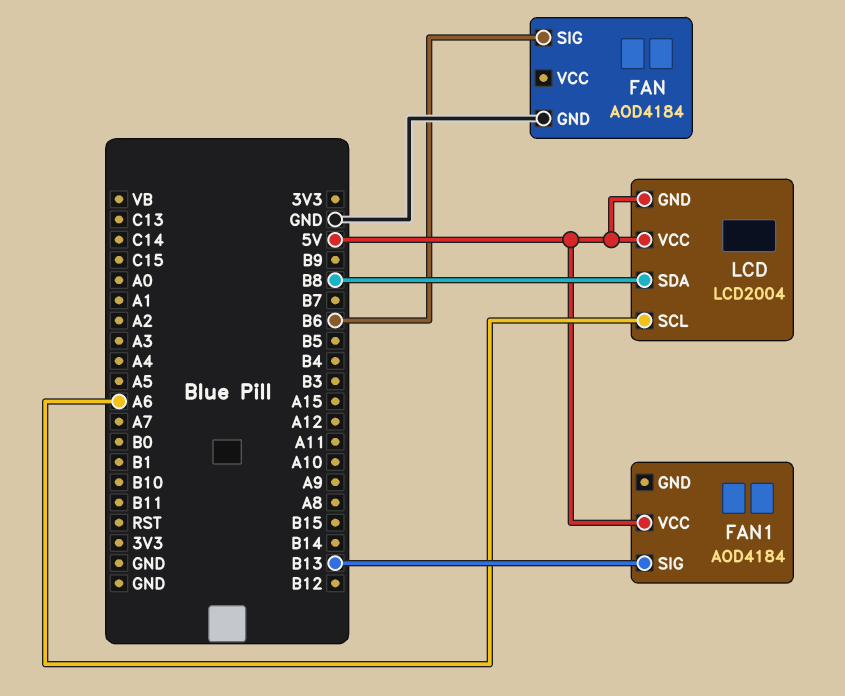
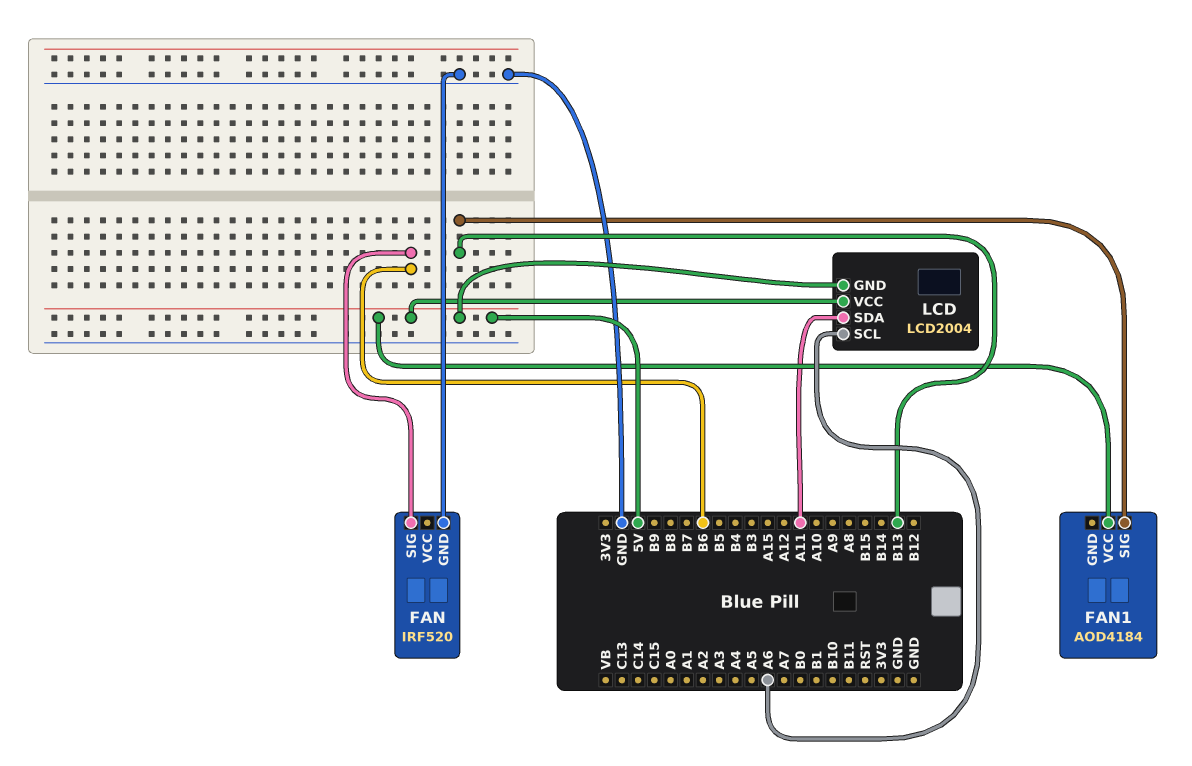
FAN: AOD4184 -> IRF520
LCD pin SDA: B8 -> A11

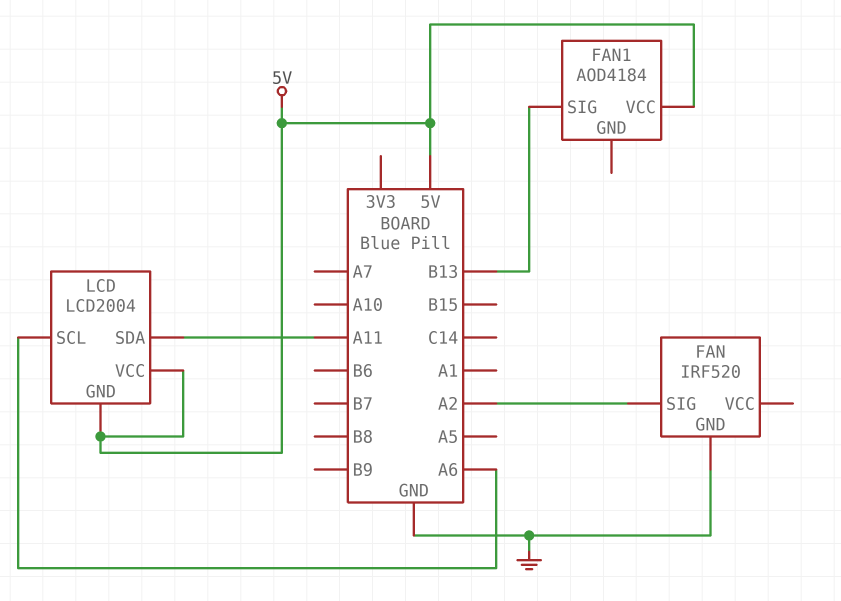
FAN pin SIG: B6 -> A2

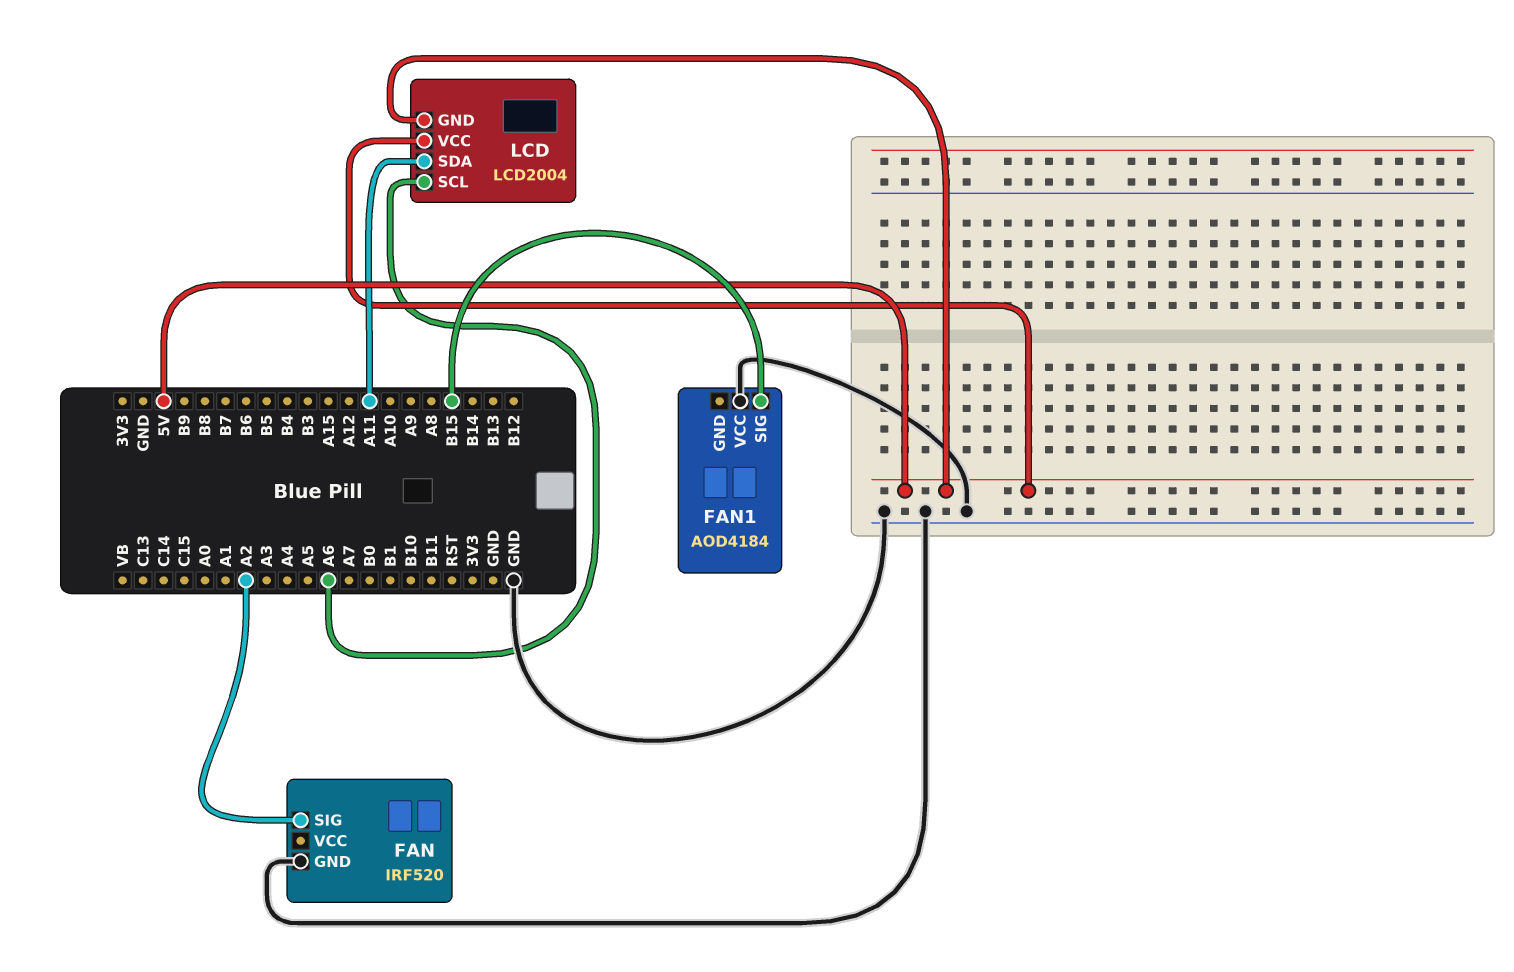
FAN1 pin SIG: B13 -> B15
FAN1 pin VCC: 5V -> GND

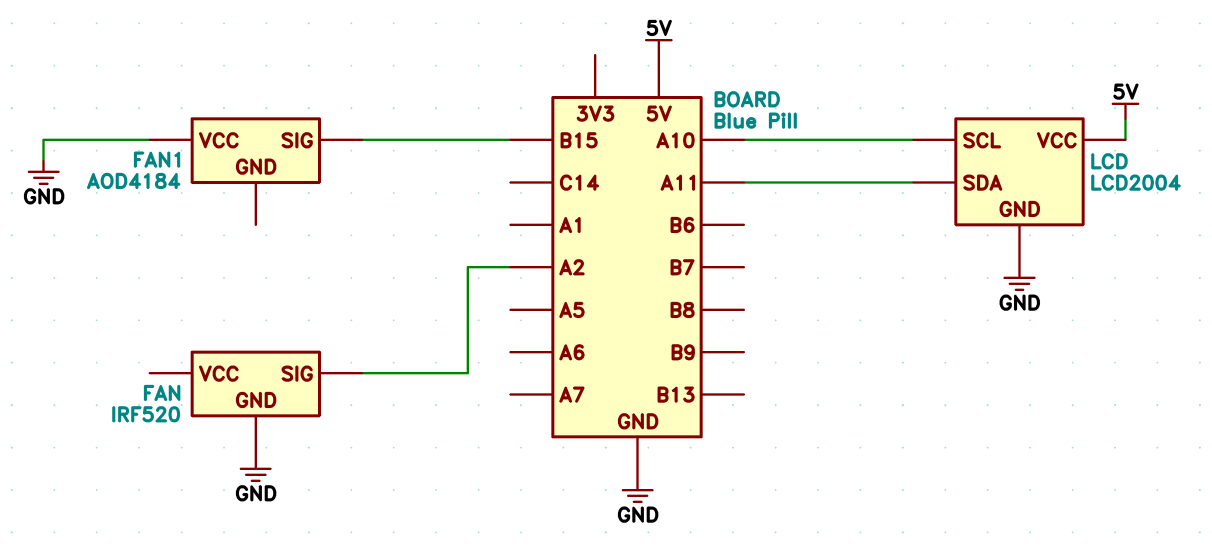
LCD pin GND: 5V -> GND
LCD pin SCL: A6 -> A10

